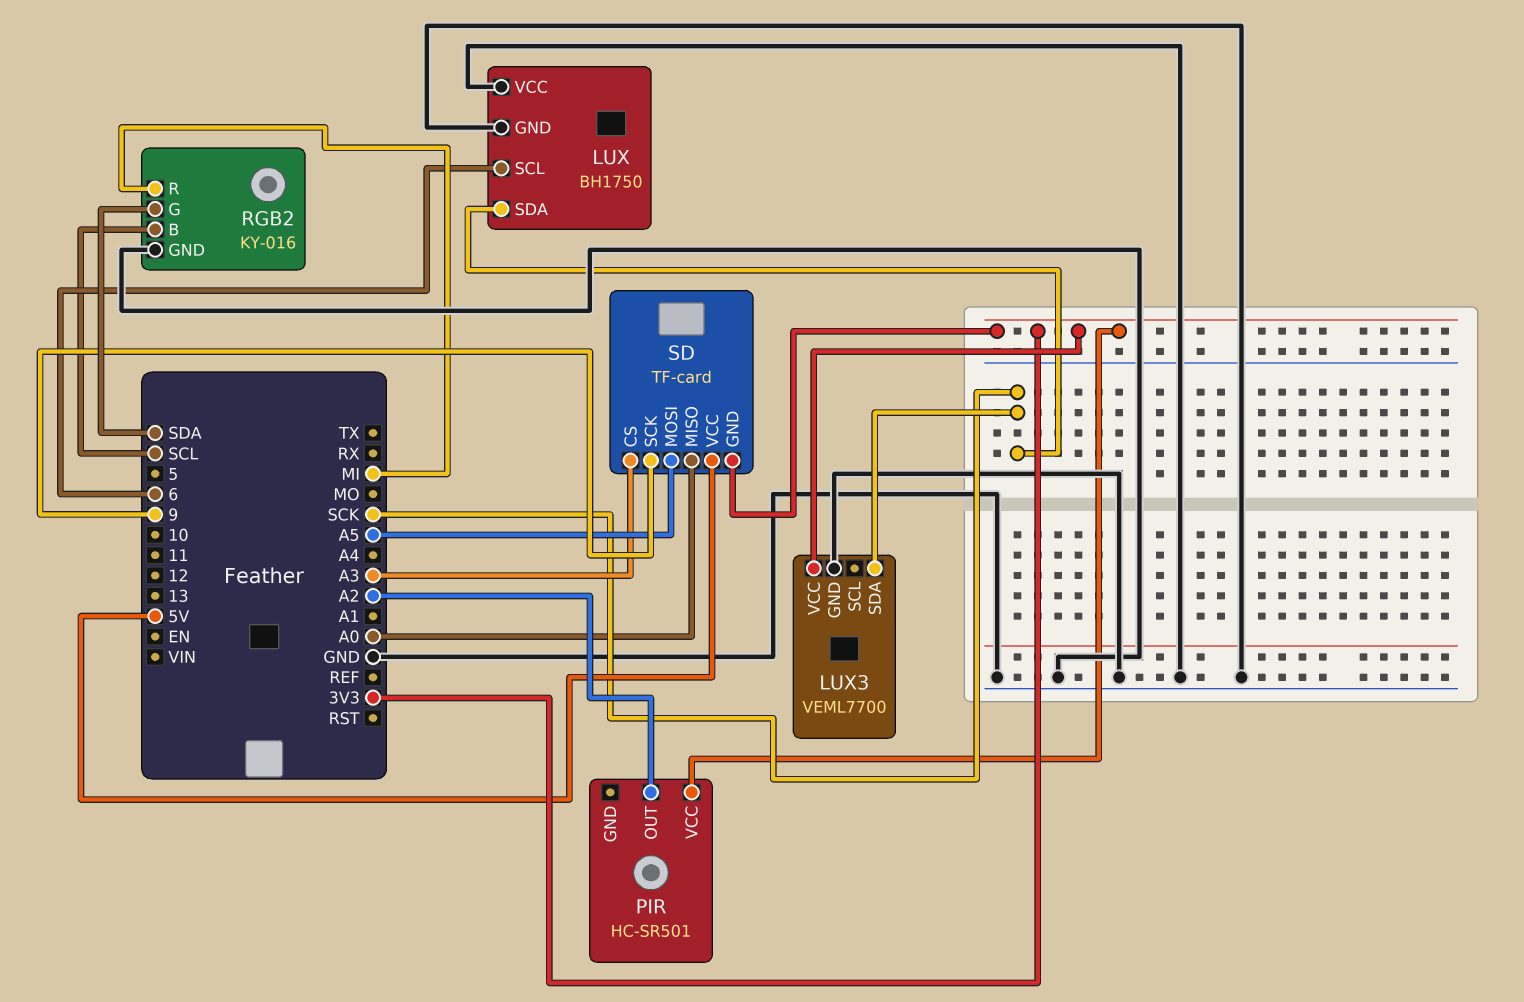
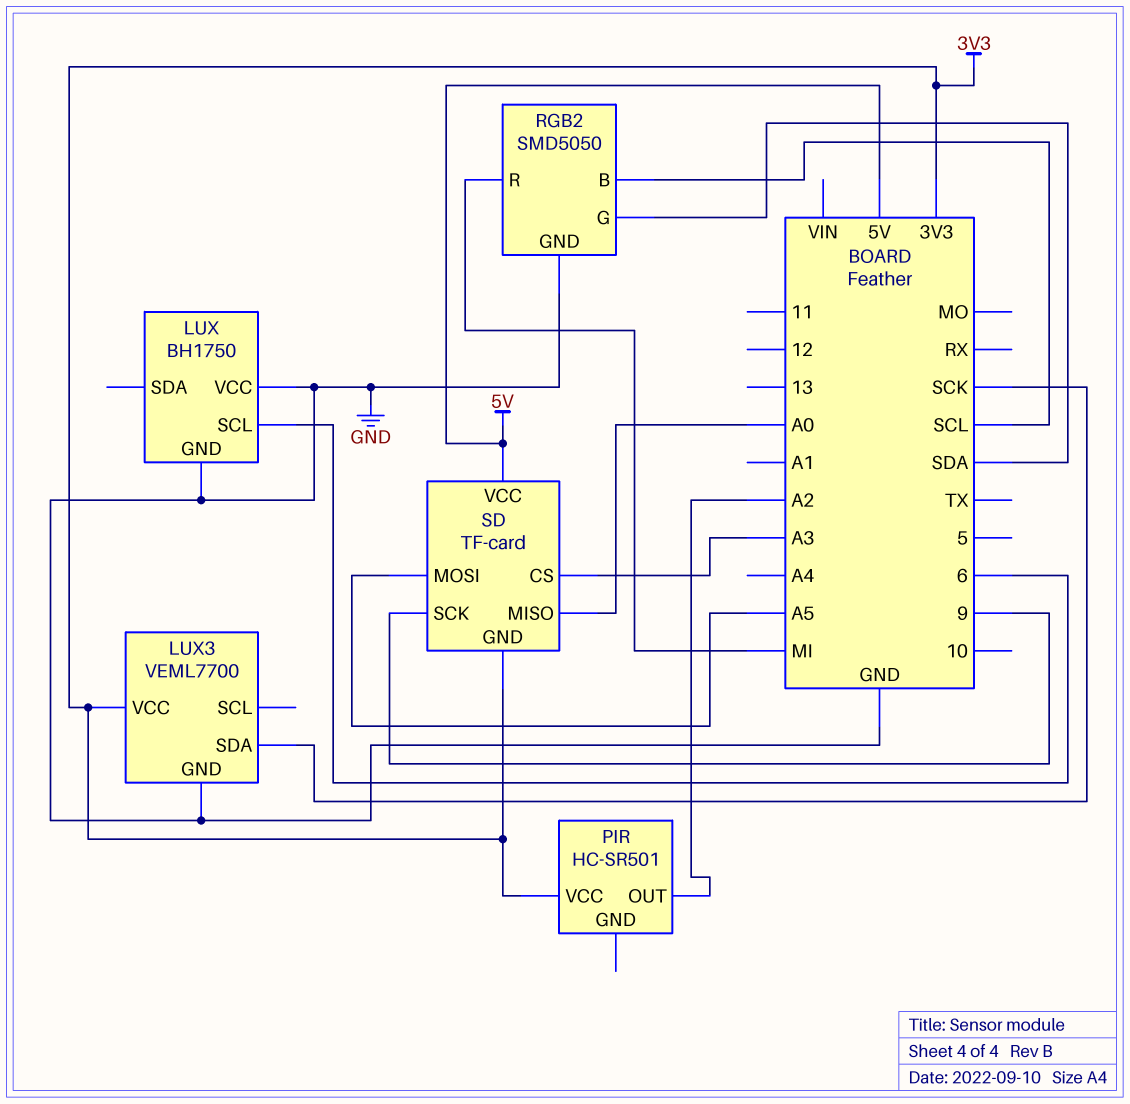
LUX pin SDA: SCK -> none
RGB2: KY-016 -> SMD5050

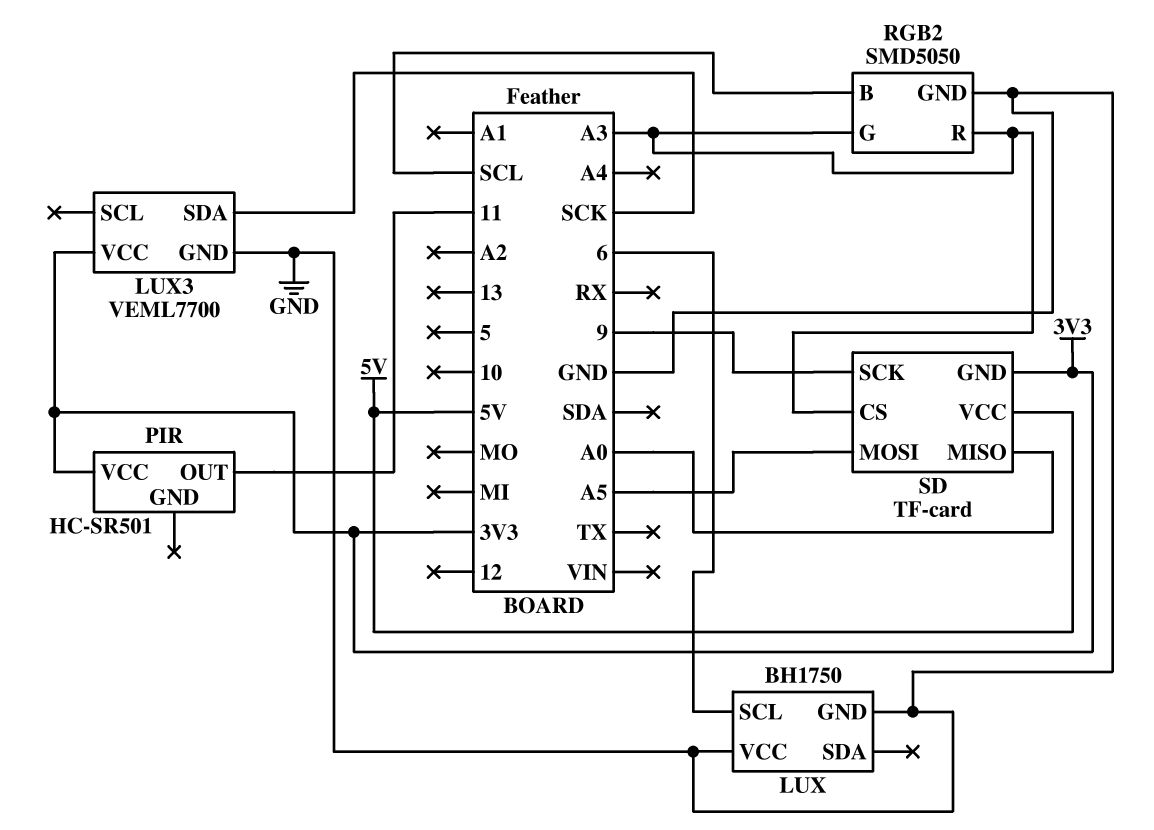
PIR pin OUT: A2 -> 11
RGB2 pin G: SDA -> A3
RGB2 pin R: MI -> A3

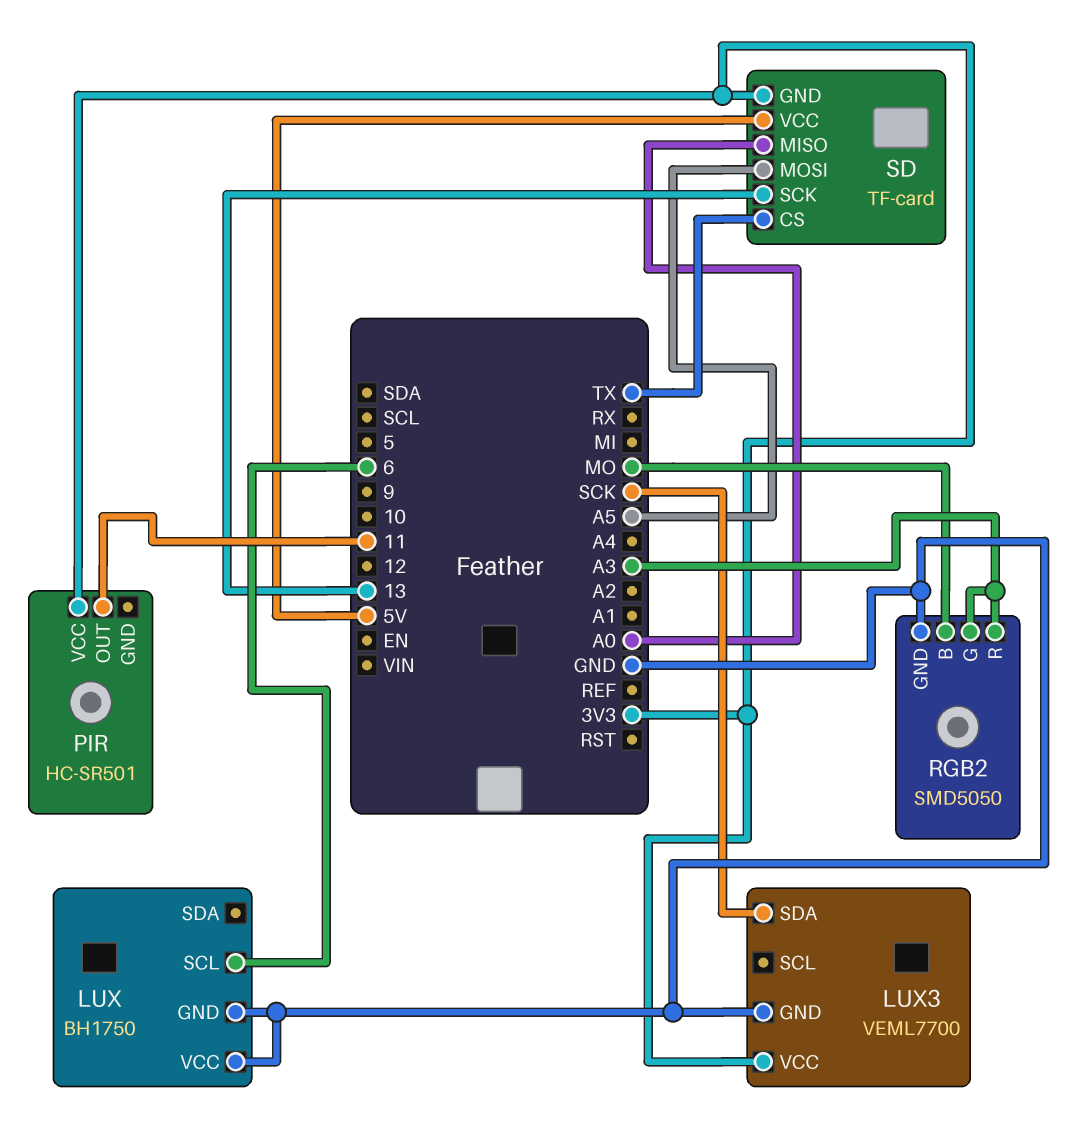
RGB2 pin B: SCL -> MO
SD pin CS: A3 -> TX
SD pin SCK: 9 -> 13

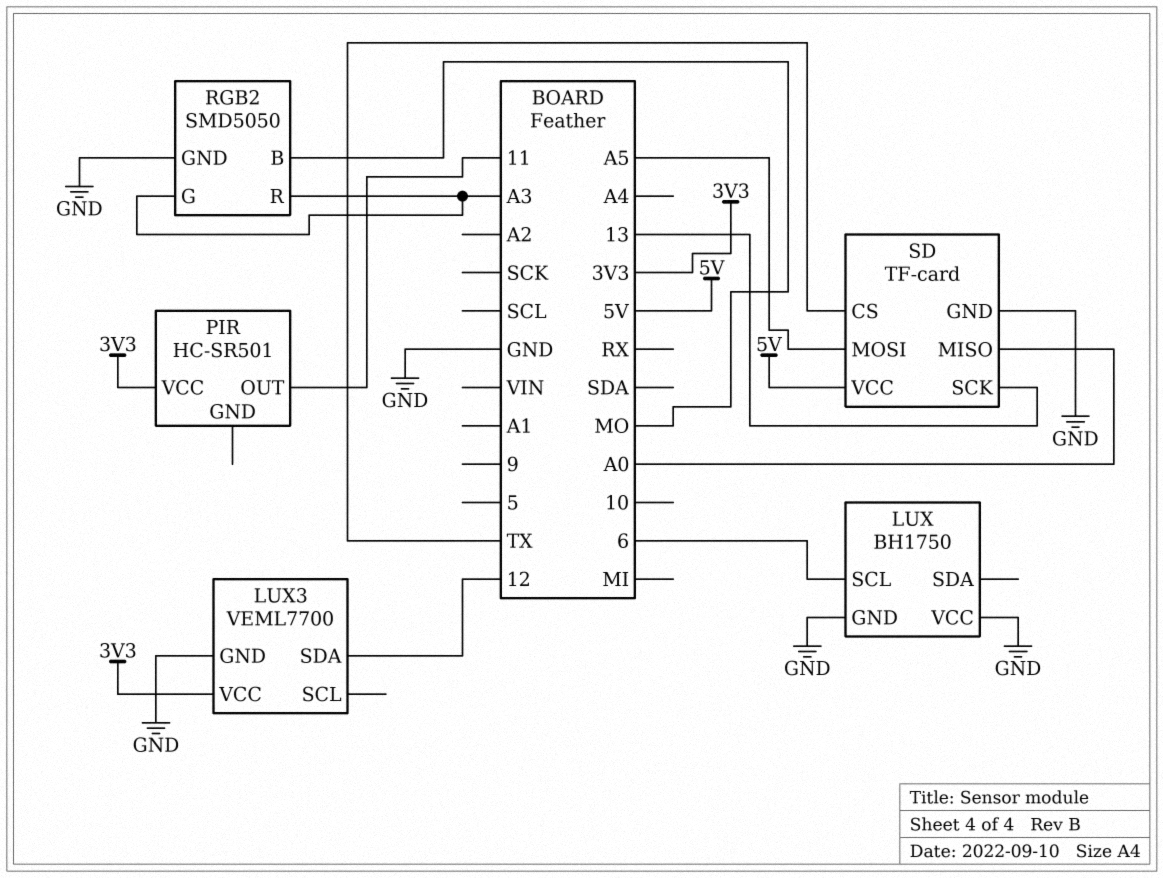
LUX3 pin SDA: SCK -> 12
SD pin GND: 3V3 -> GND

